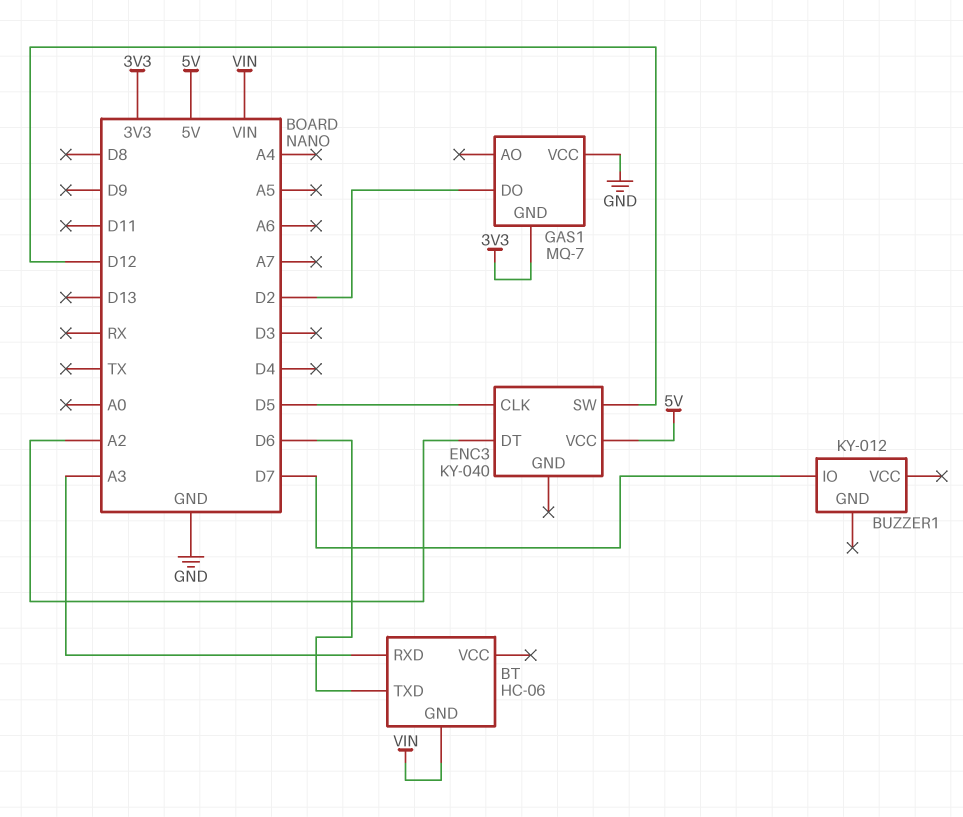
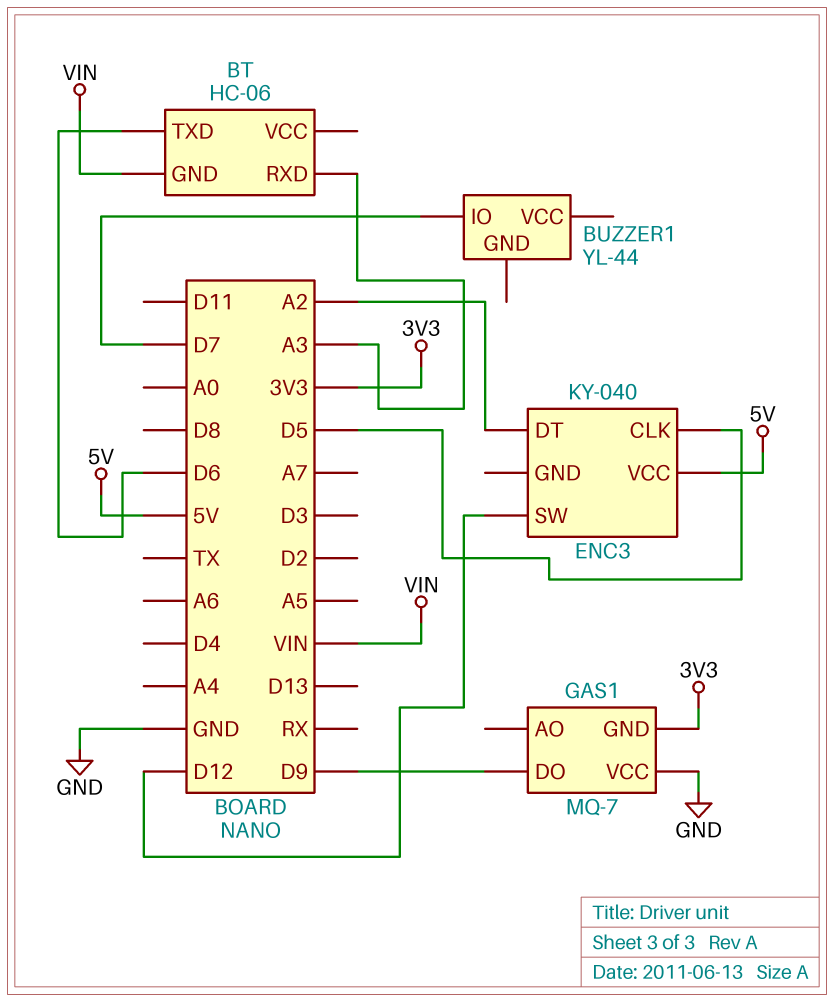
BUZZER1: KY-012 -> YL-44
GAS1 pin DO: D2 -> D9

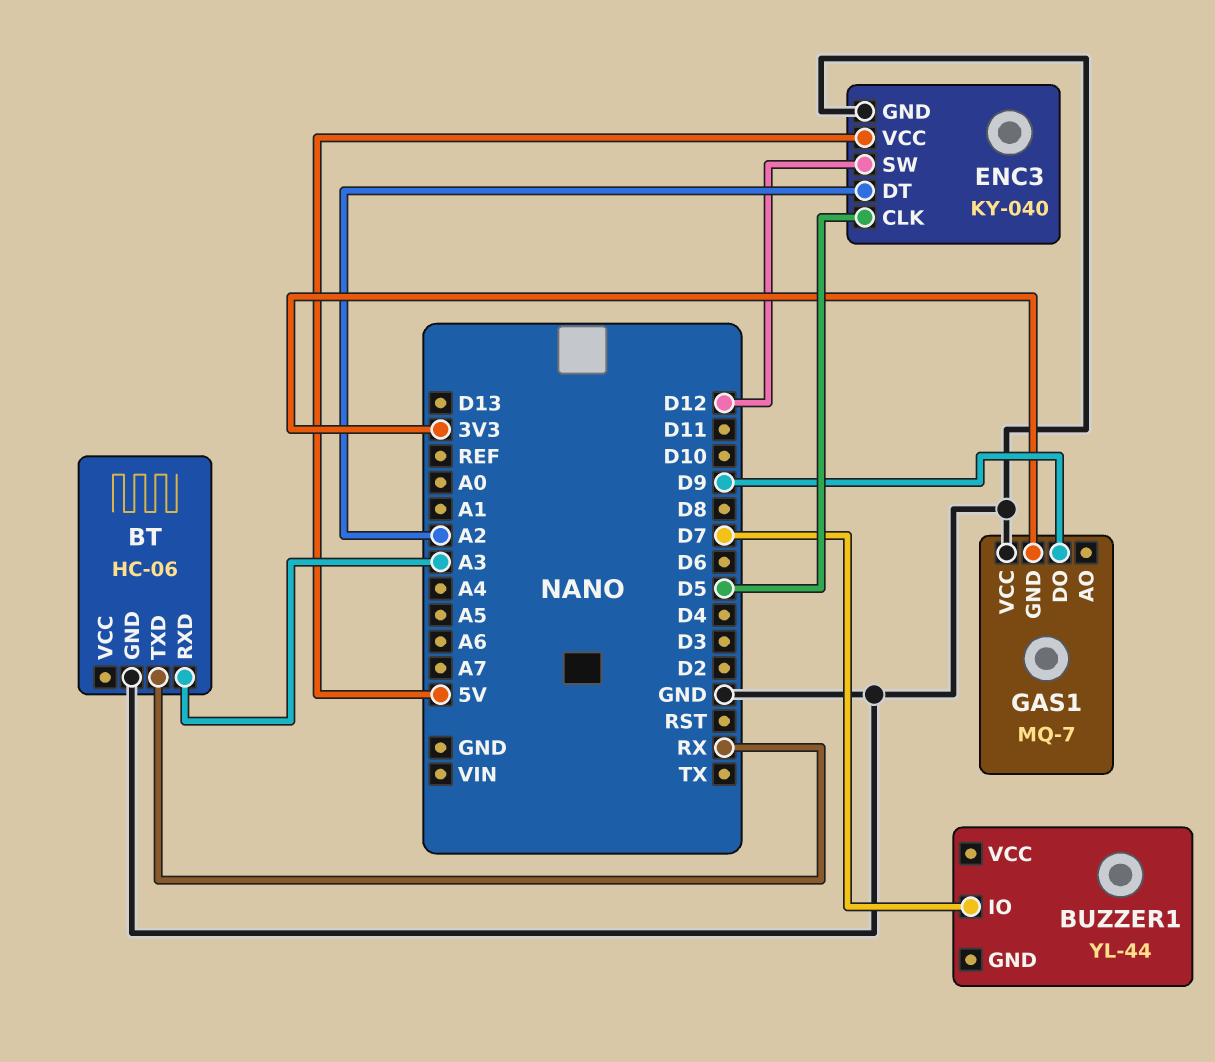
BT pin GND: VIN -> GND
BT pin TXD: D6 -> RX
ENC3 pin GND: none -> GND

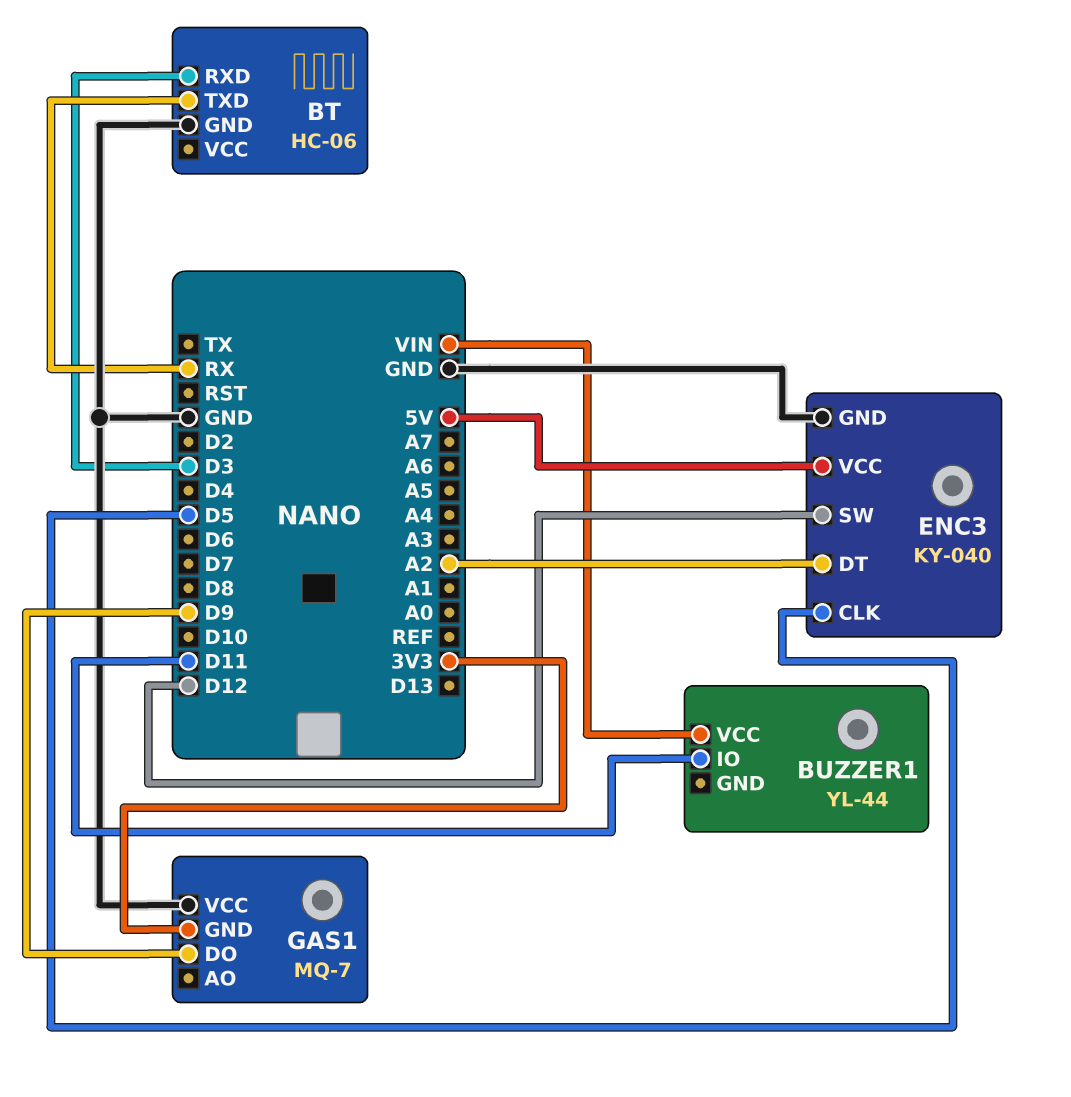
BT pin RXD: A3 -> D3
BUZZER1 pin IO: D7 -> D11
BUZZER1 pin VCC: none -> VIN

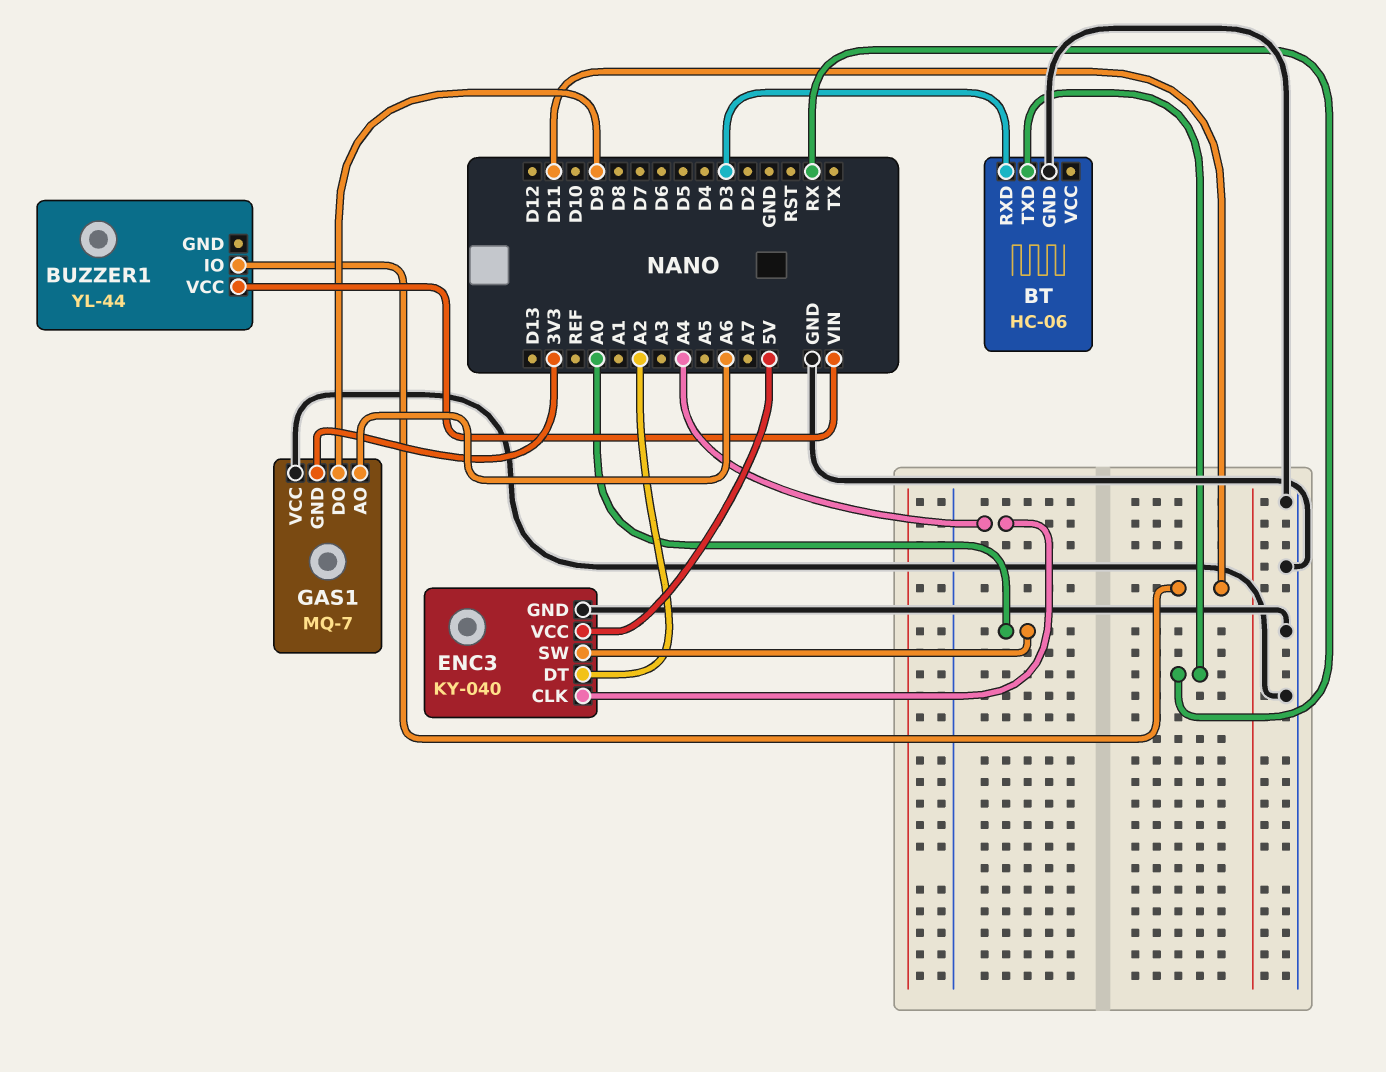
ENC3 pin CLK: D5 -> A4
ENC3 pin SW: D12 -> A0
GAS1 pin AO: none -> A6

